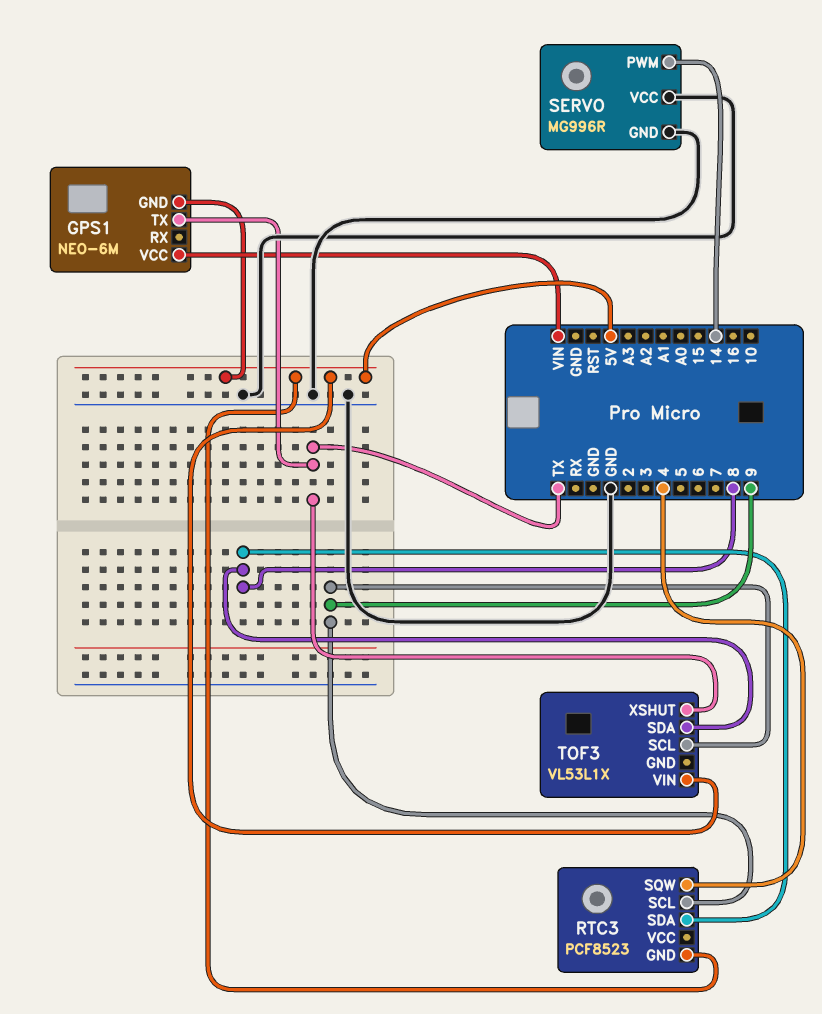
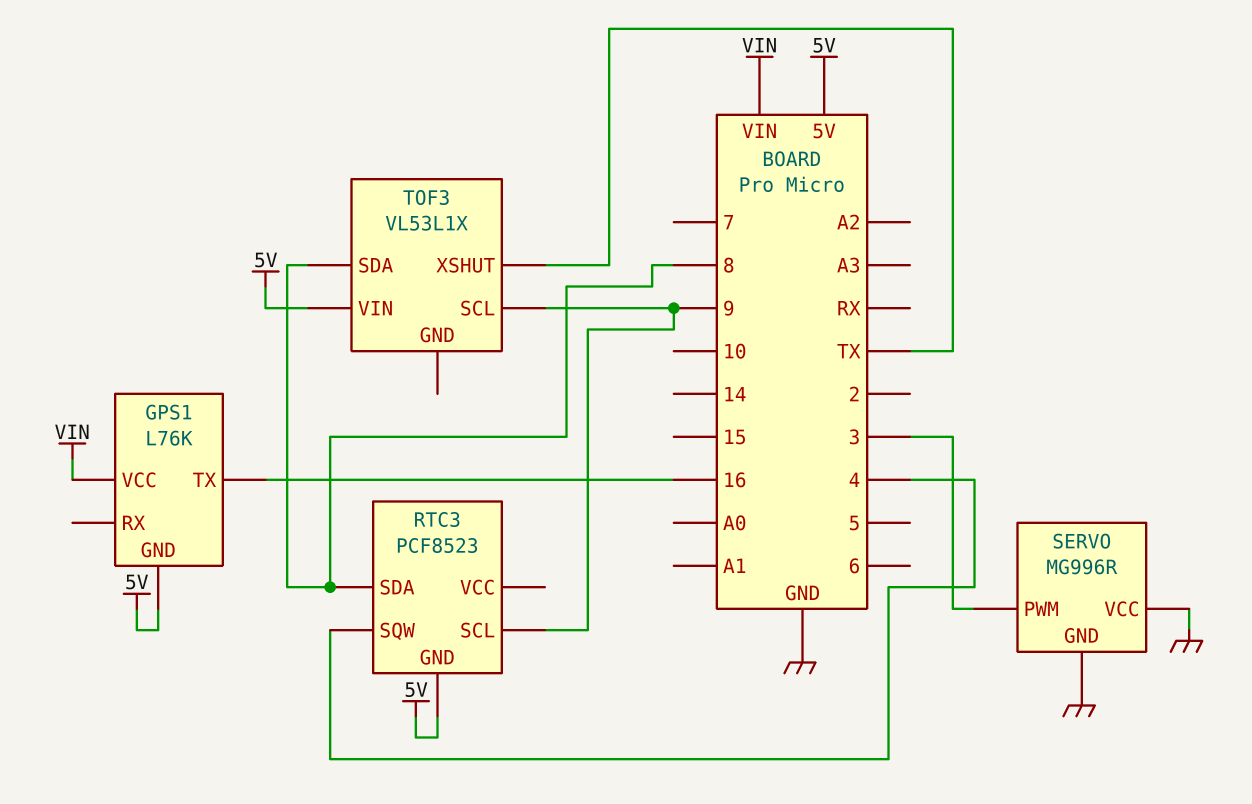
GPS1: NEO-6M -> L76K
GPS1 pin TX: TX -> 16
SERVO pin PWM: 14 -> 3

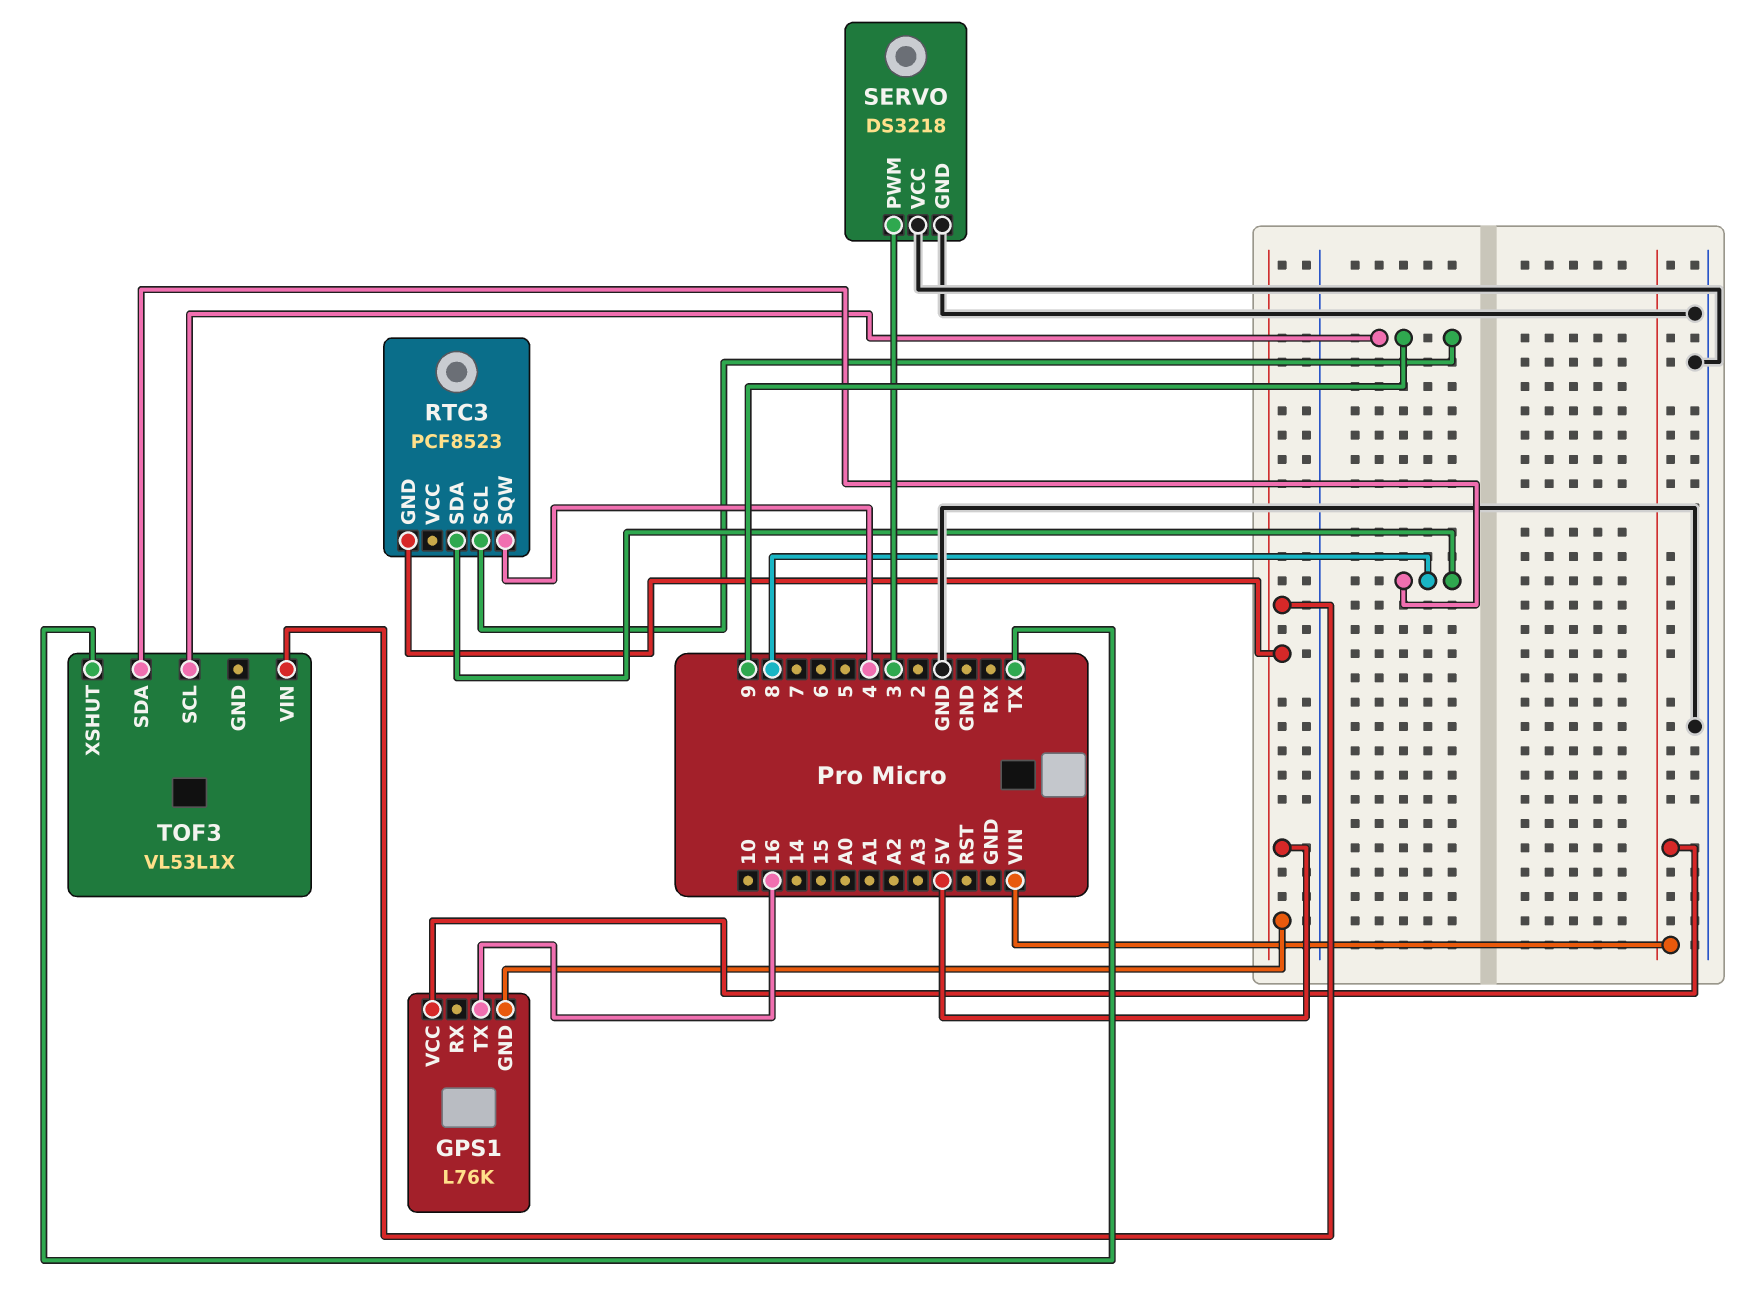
SERVO: MG996R -> DS3218

